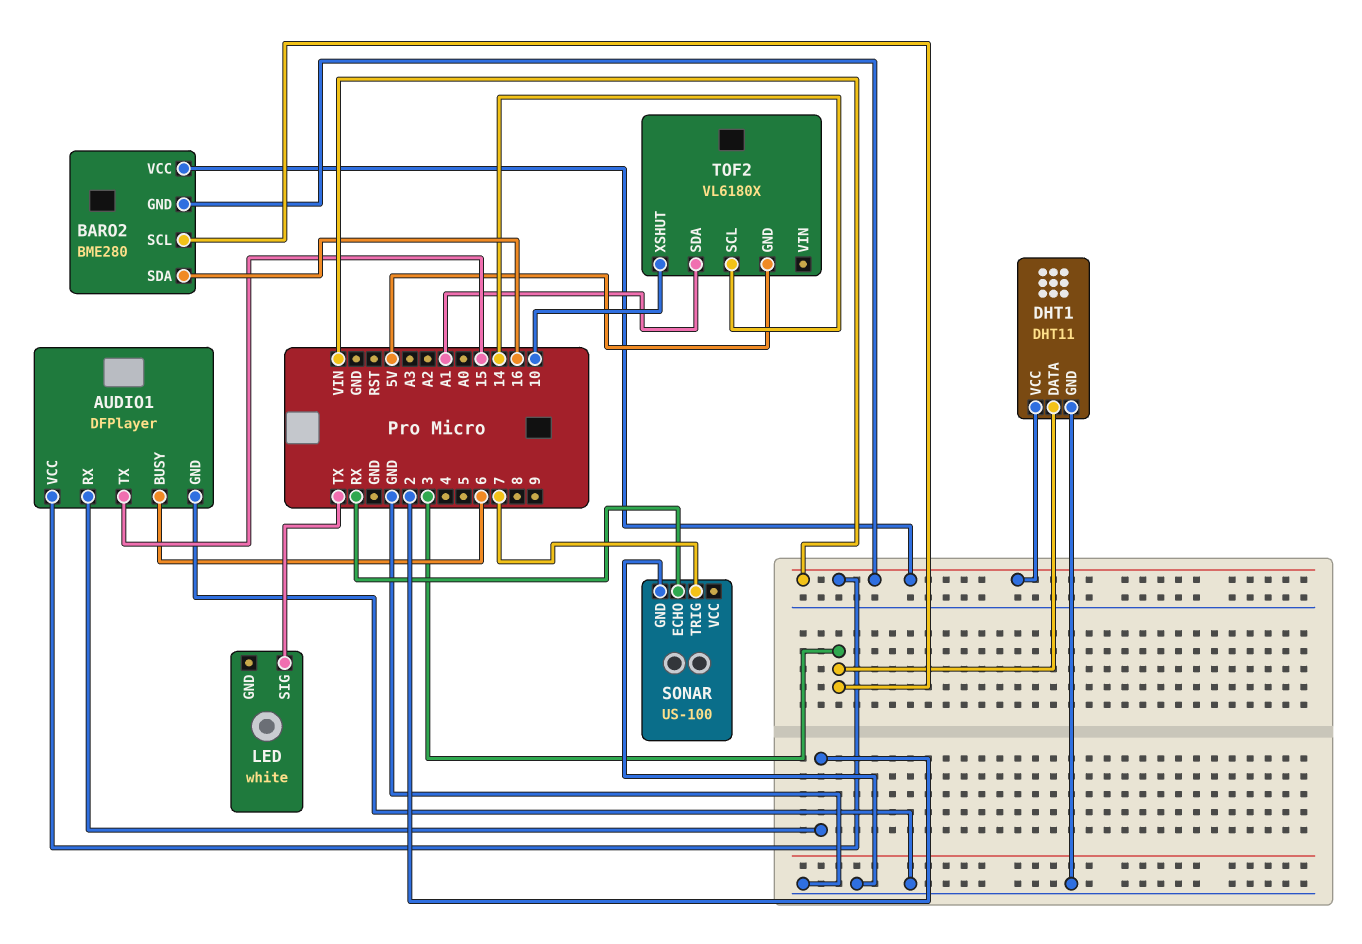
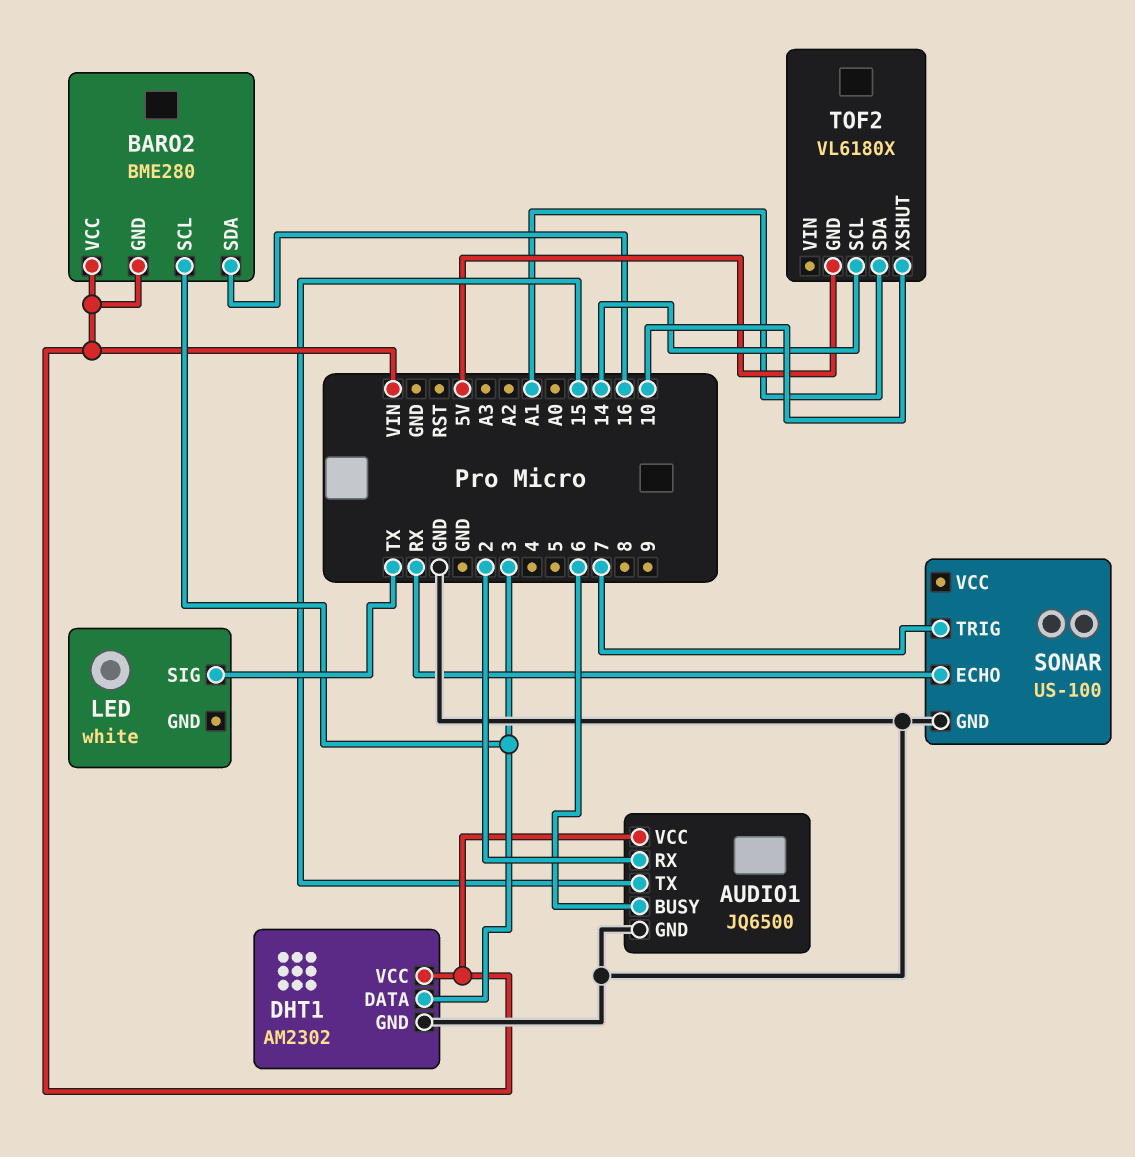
AUDIO1: DFPlayer -> JQ6500
DHT1: DHT11 -> AM2302

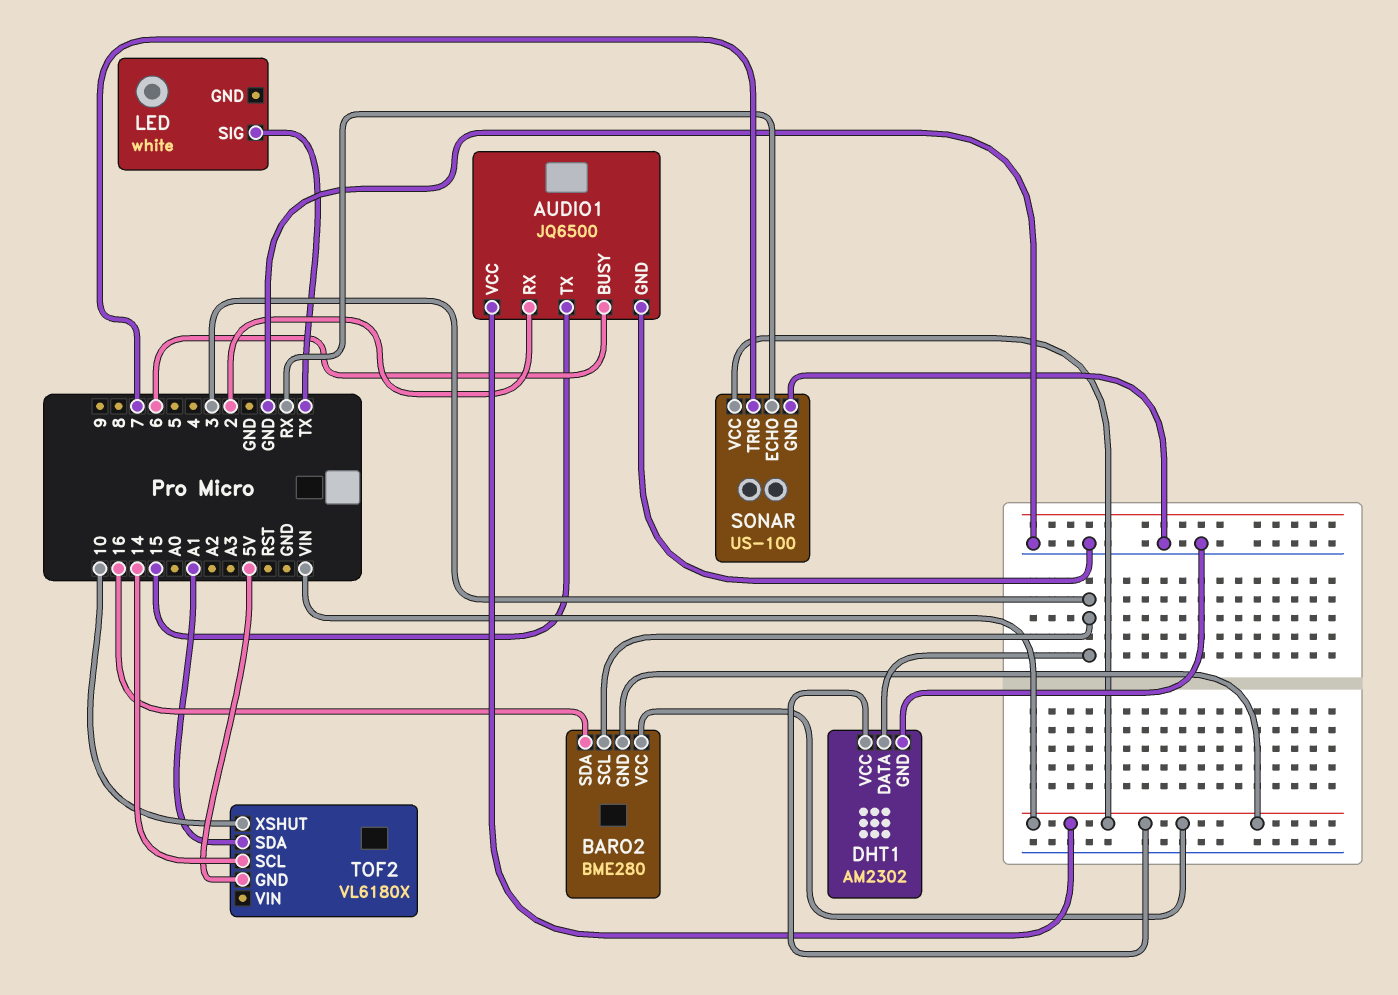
SONAR pin VCC: none -> VIN

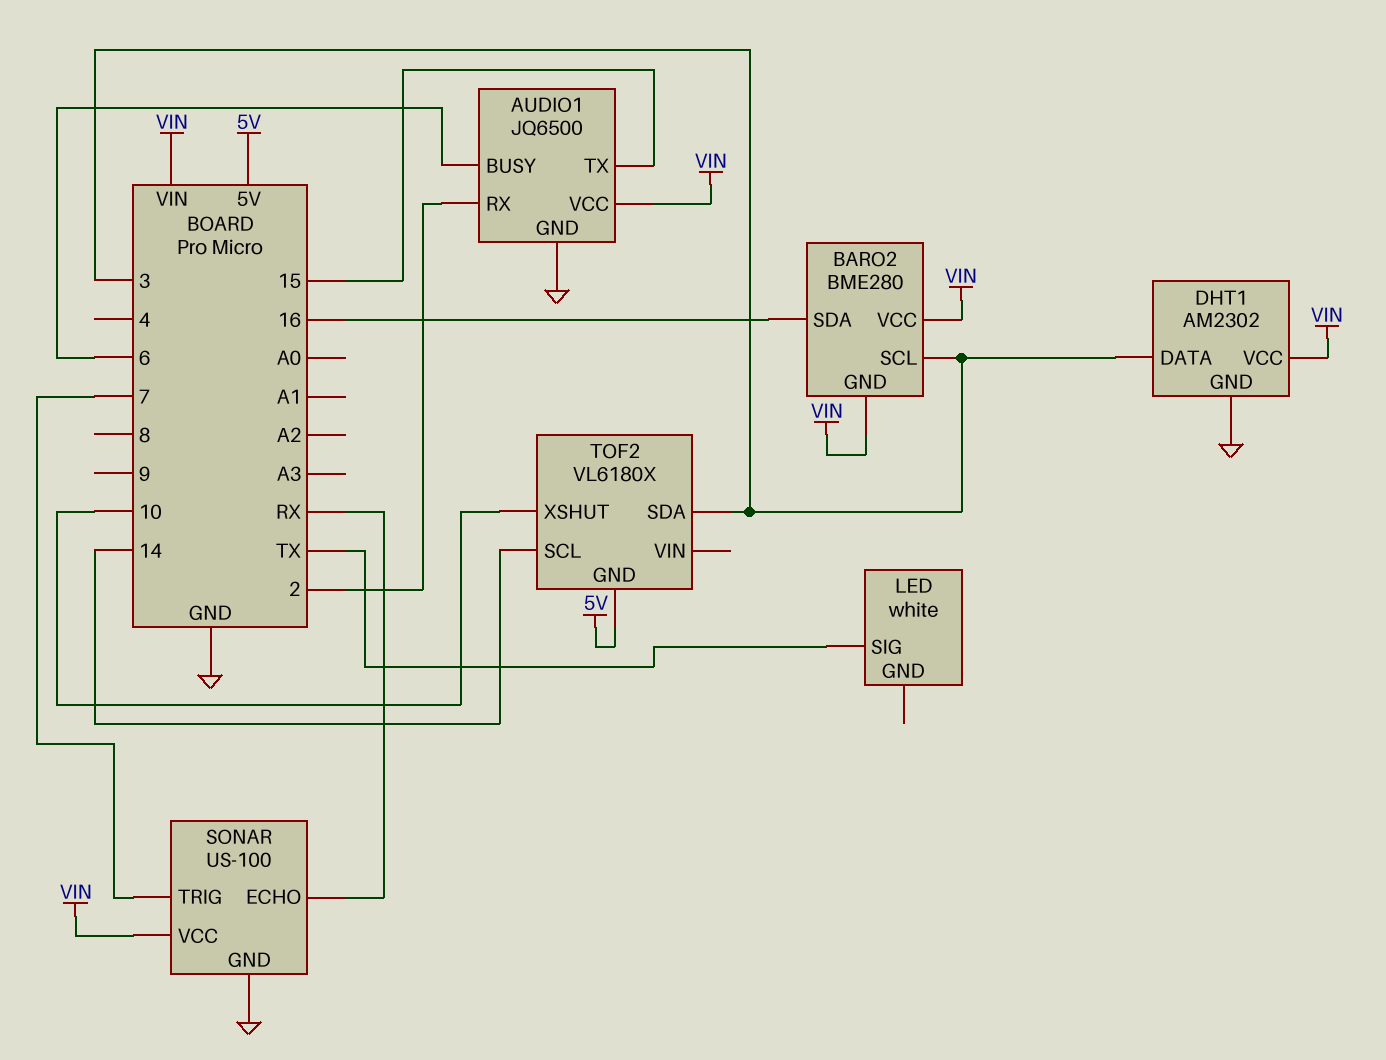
TOF2 pin SDA: A1 -> 3

